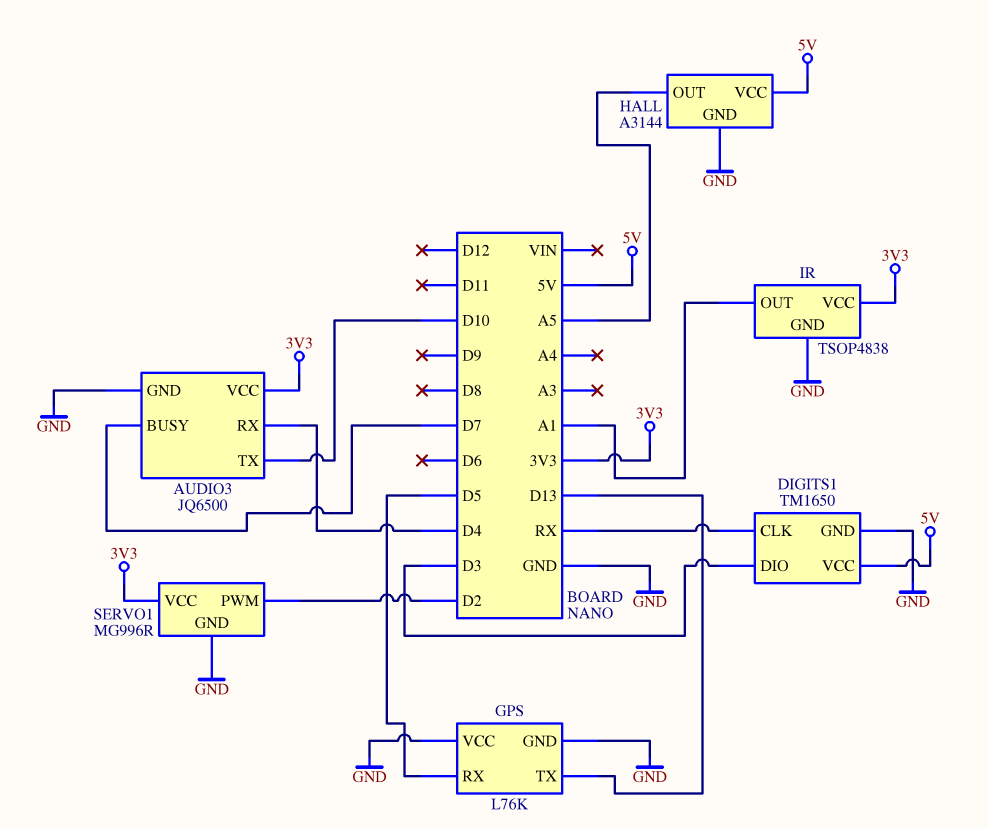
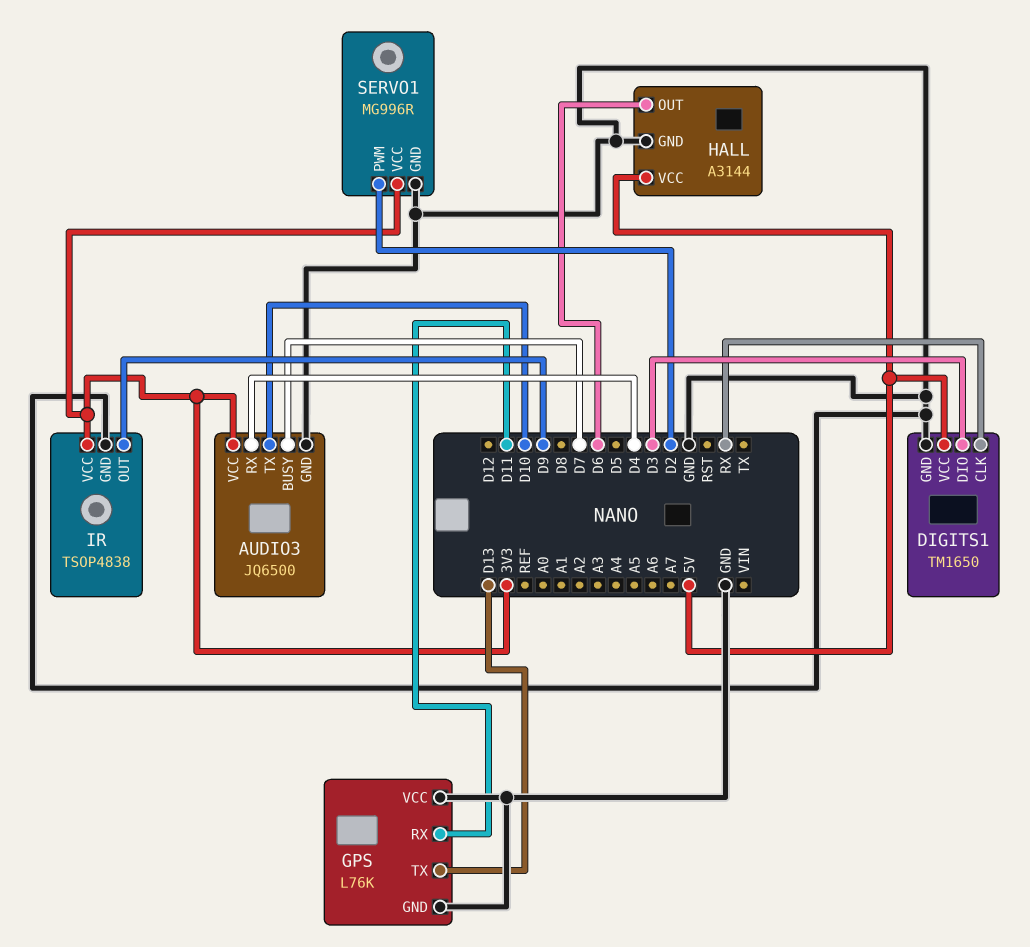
GPS pin RX: D5 -> D11
HALL pin OUT: A5 -> D6
IR pin OUT: A1 -> D9

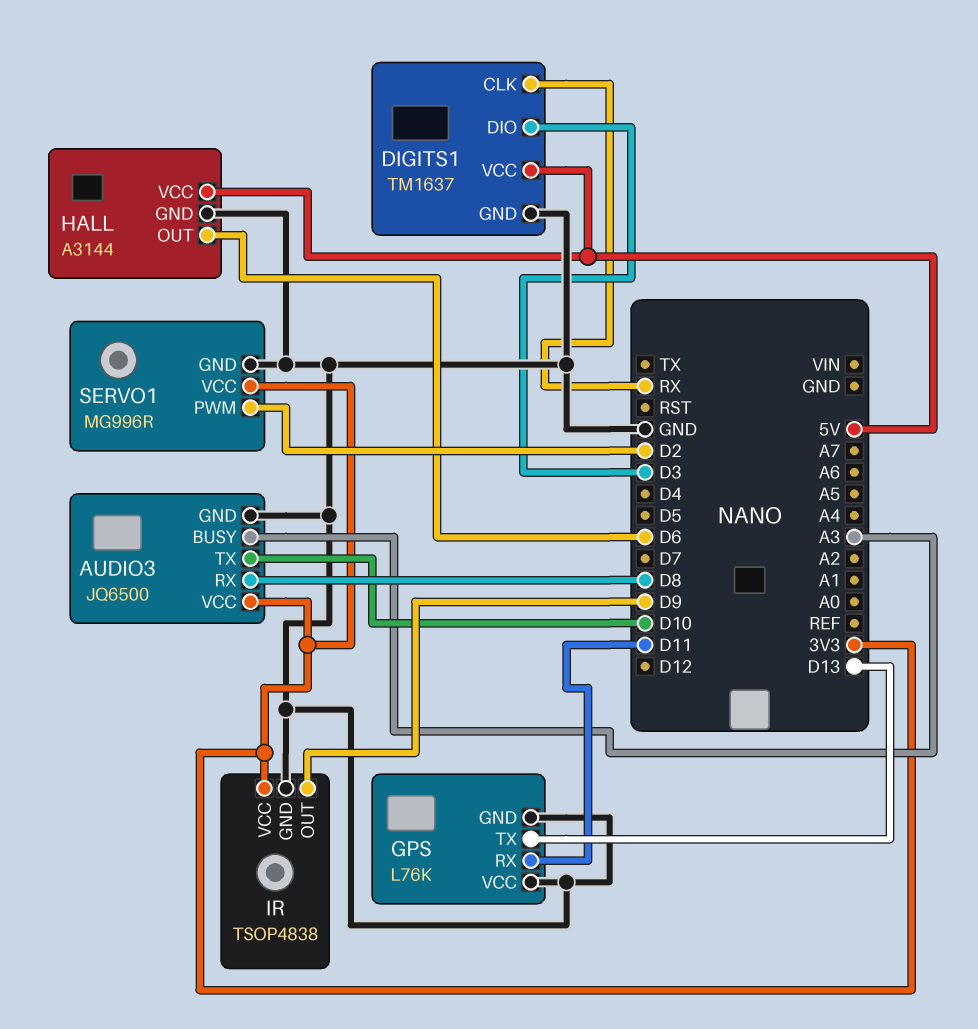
AUDIO3 pin BUSY: D7 -> A3
AUDIO3 pin RX: D4 -> D8
DIGITS1: TM1650 -> TM1637

